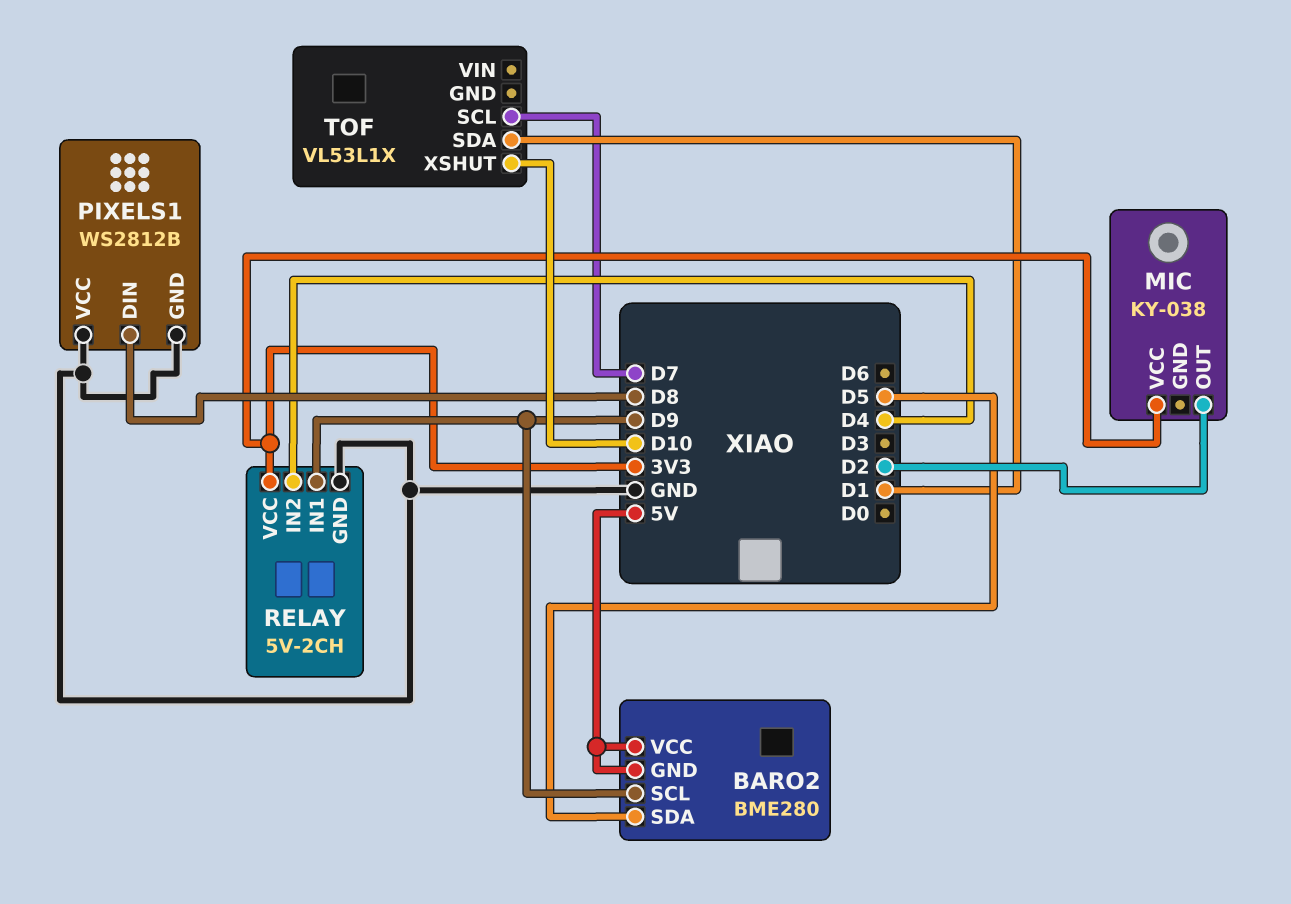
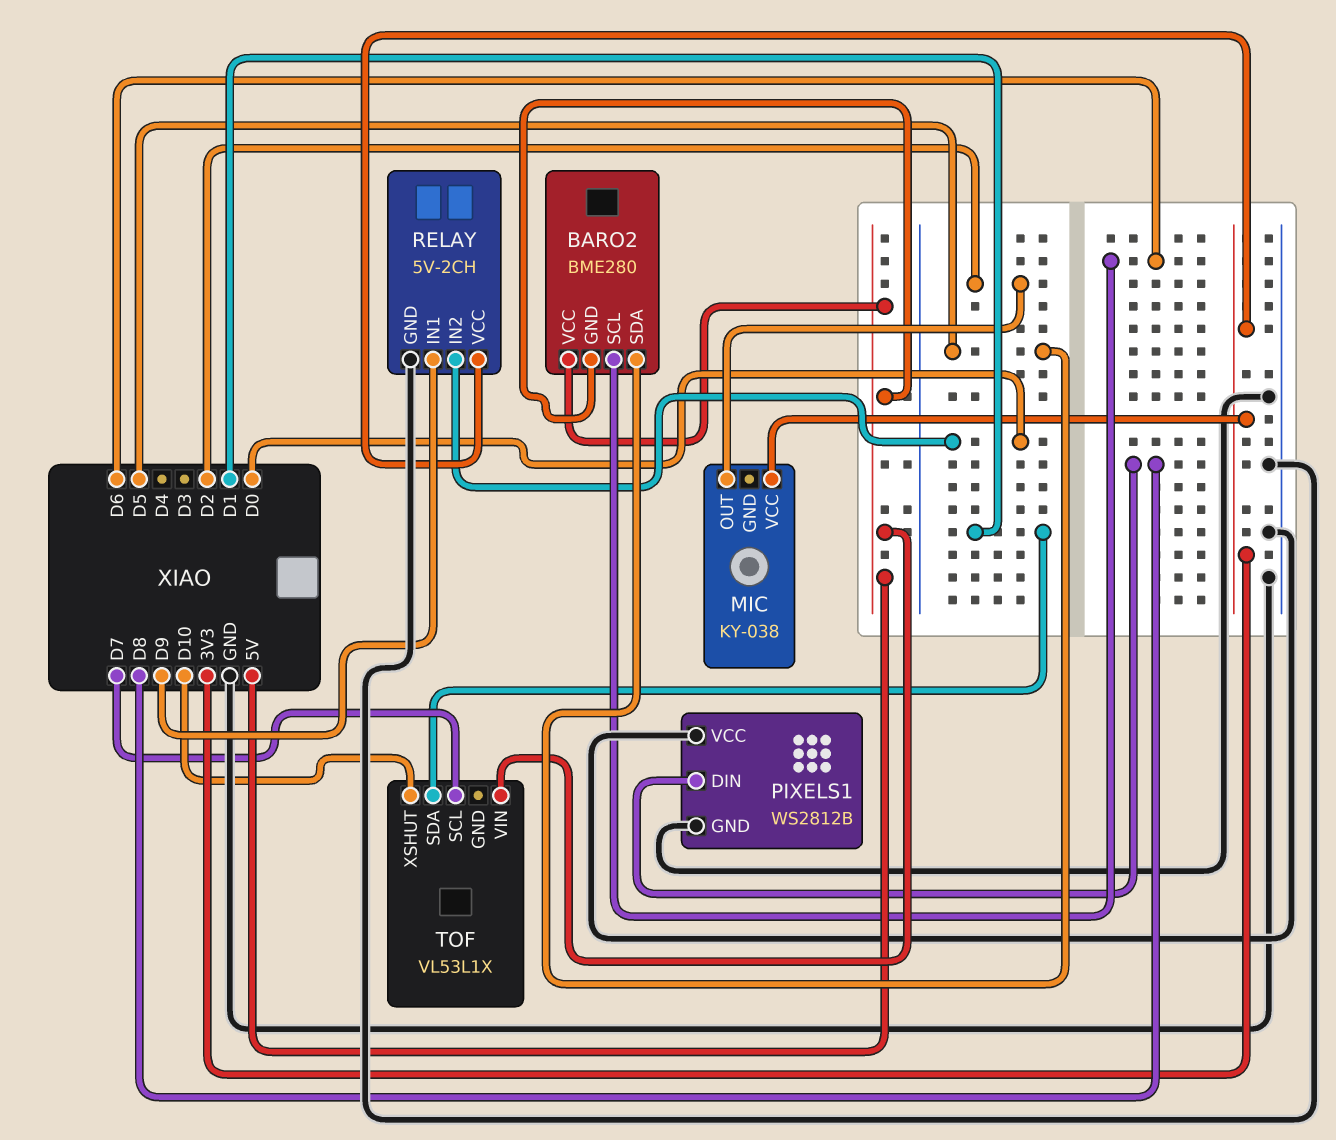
BARO2 pin SCL: D9 -> D6
RELAY pin IN2: D4 -> D0
TOF pin VIN: none -> 5V

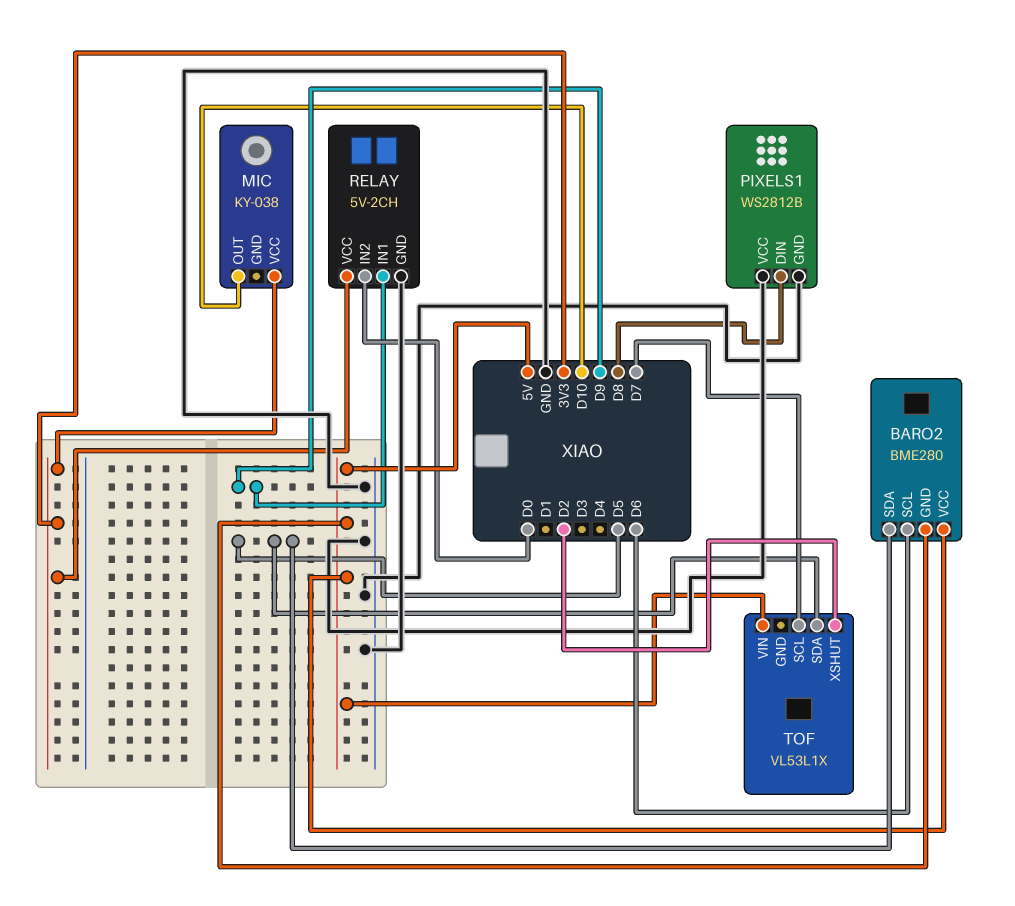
MIC pin OUT: D2 -> D10
TOF pin SDA: D1 -> D5
TOF pin XSHUT: D10 -> D2

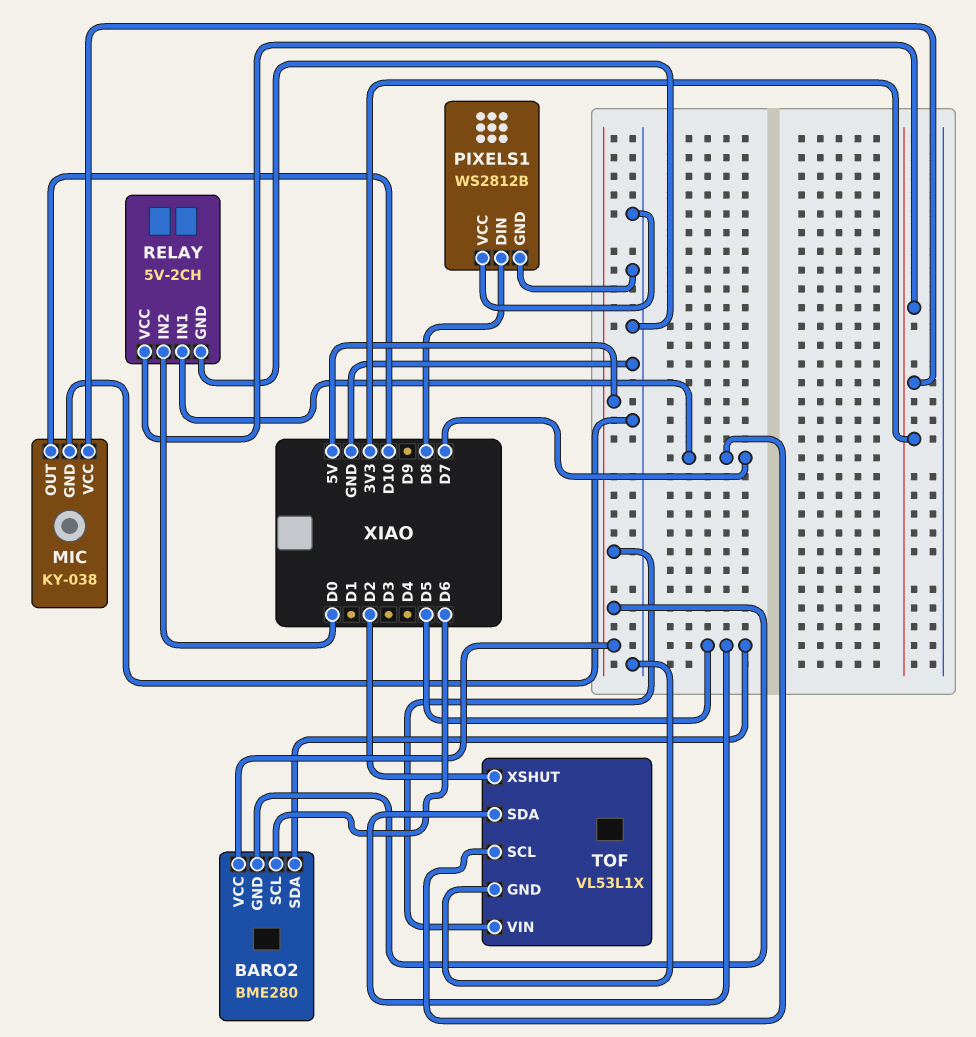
MIC pin GND: none -> GND
RELAY pin IN1: D9 -> D7
TOF pin GND: none -> GND

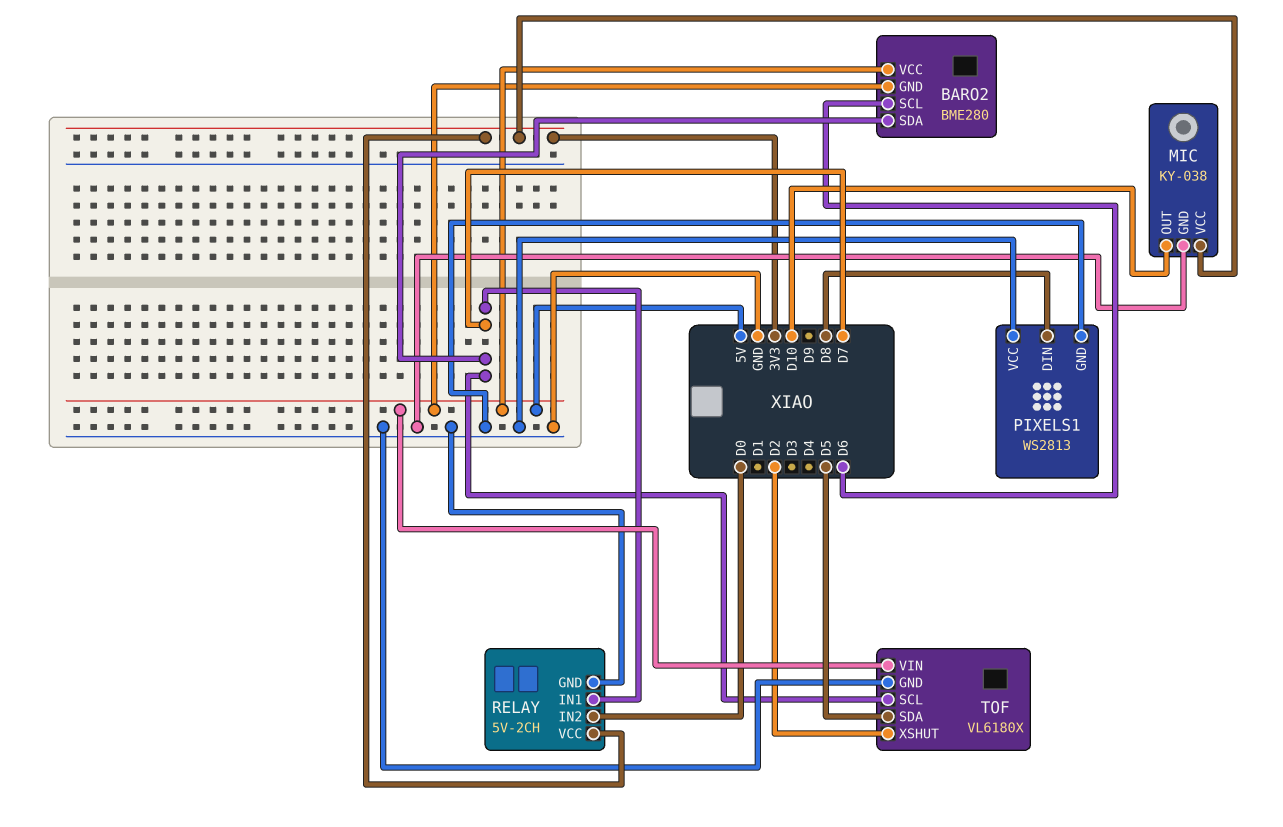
BARO2 pin SDA: D5 -> D7
PIXELS1: WS2812B -> WS2813
TOF: VL53L1X -> VL6180X

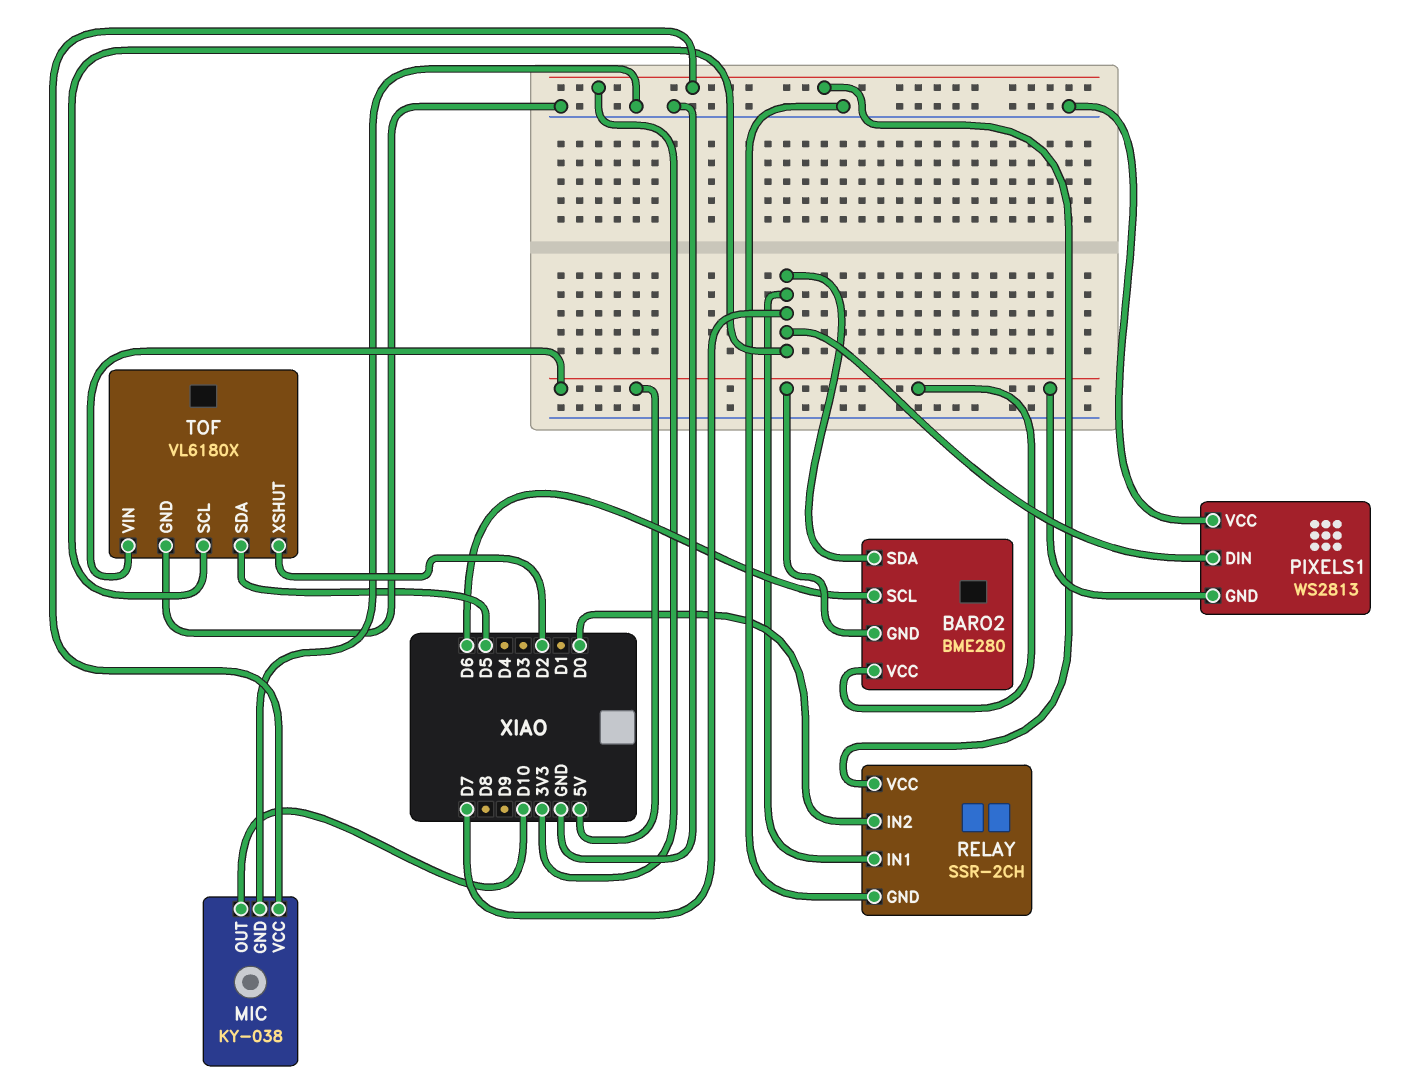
PIXELS1 pin DIN: D8 -> D7
PIXELS1 pin GND: GND -> 5V
RELAY: 5V-2CH -> SSR-2CH

